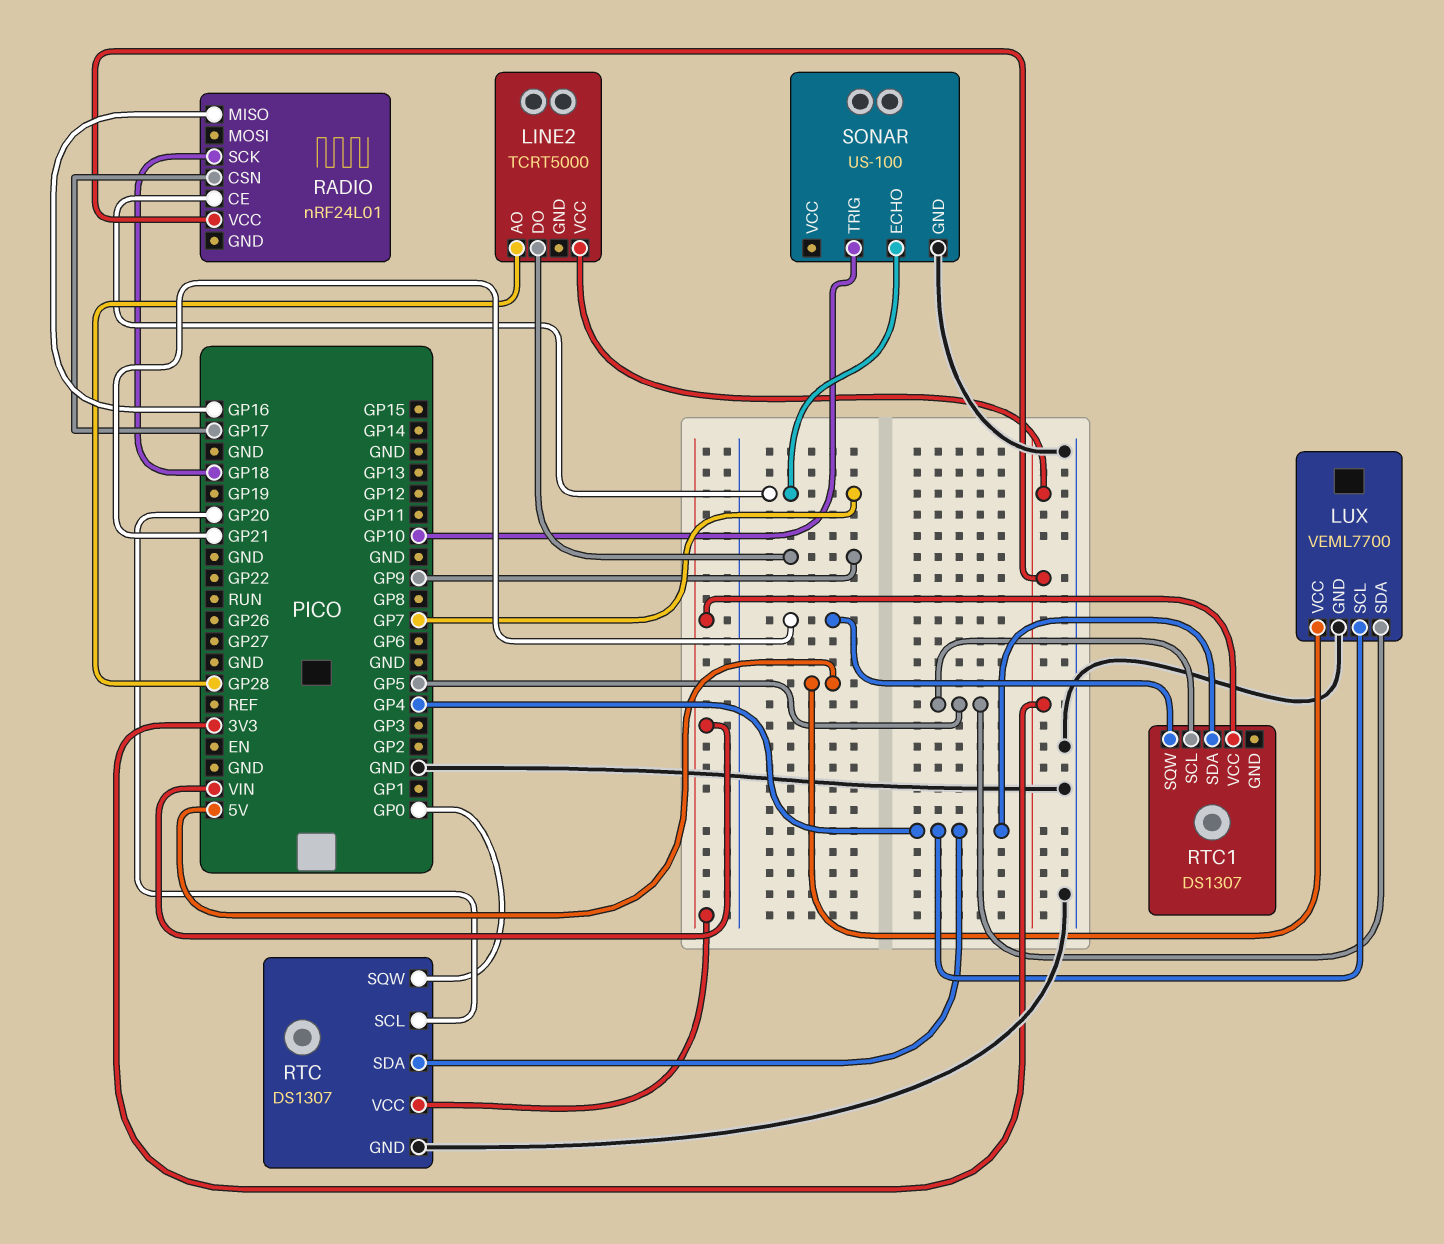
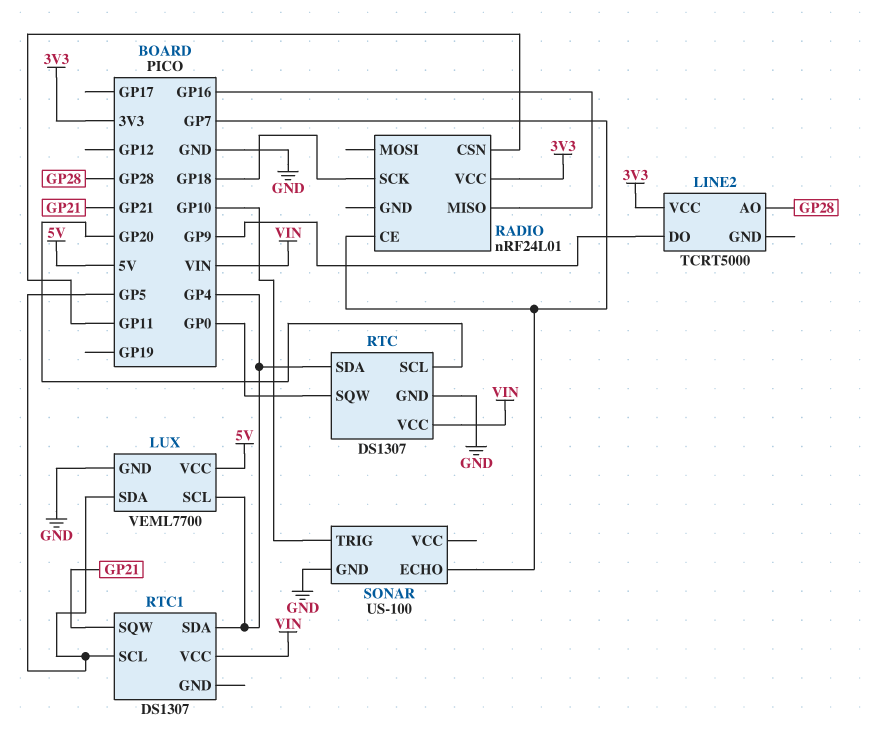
RADIO pin CSN: GP17 -> GP11

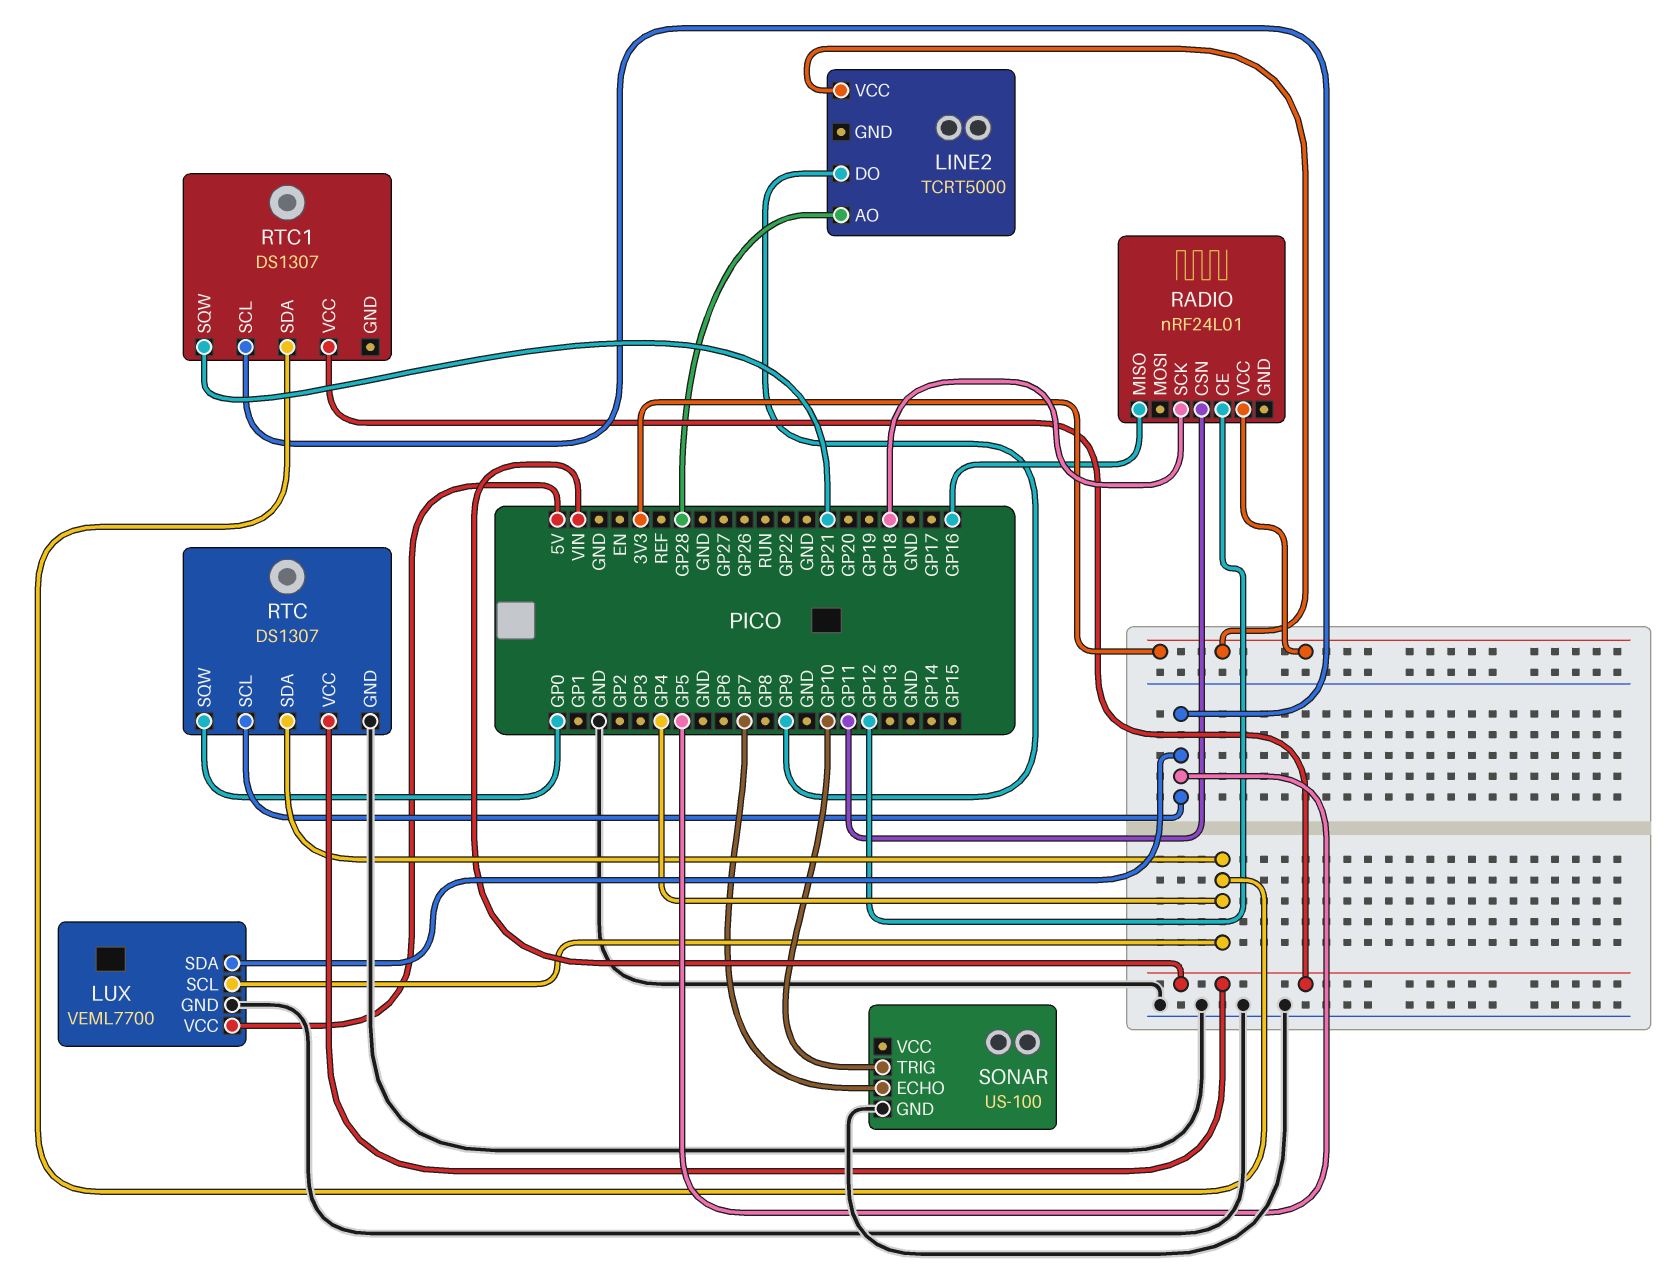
RADIO pin CE: GP7 -> GP12
RTC pin SCL: GP20 -> GP5

